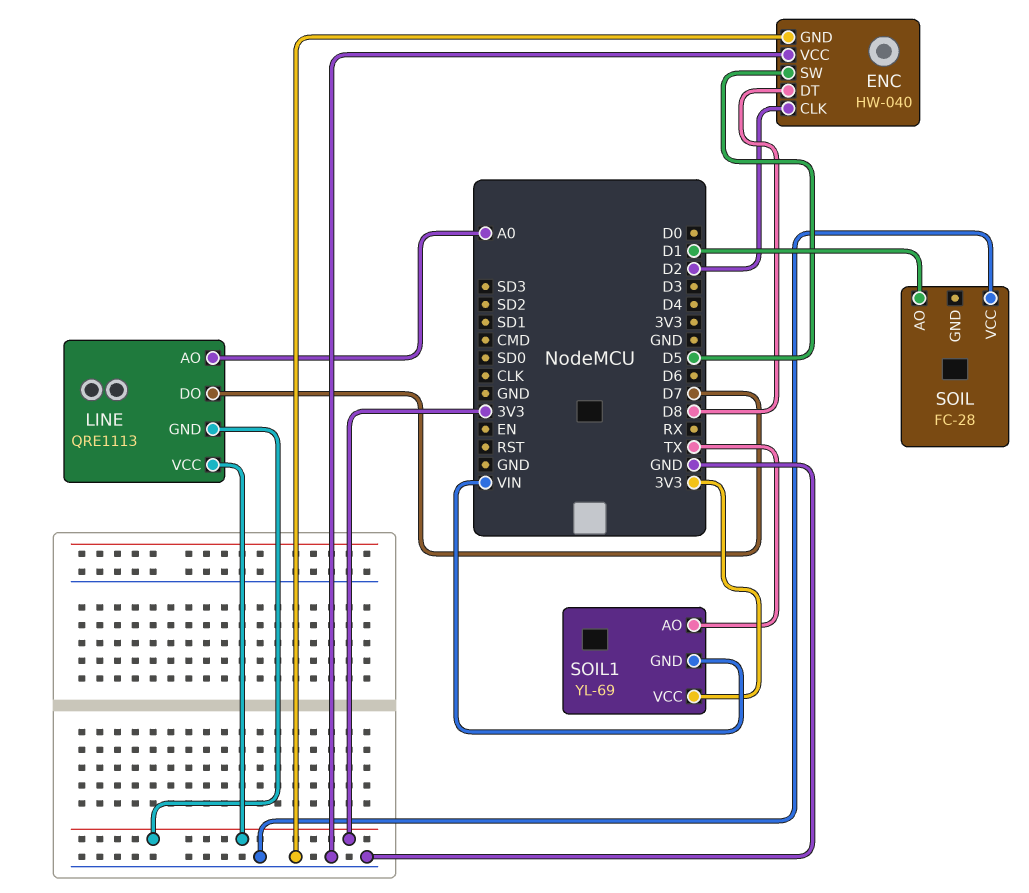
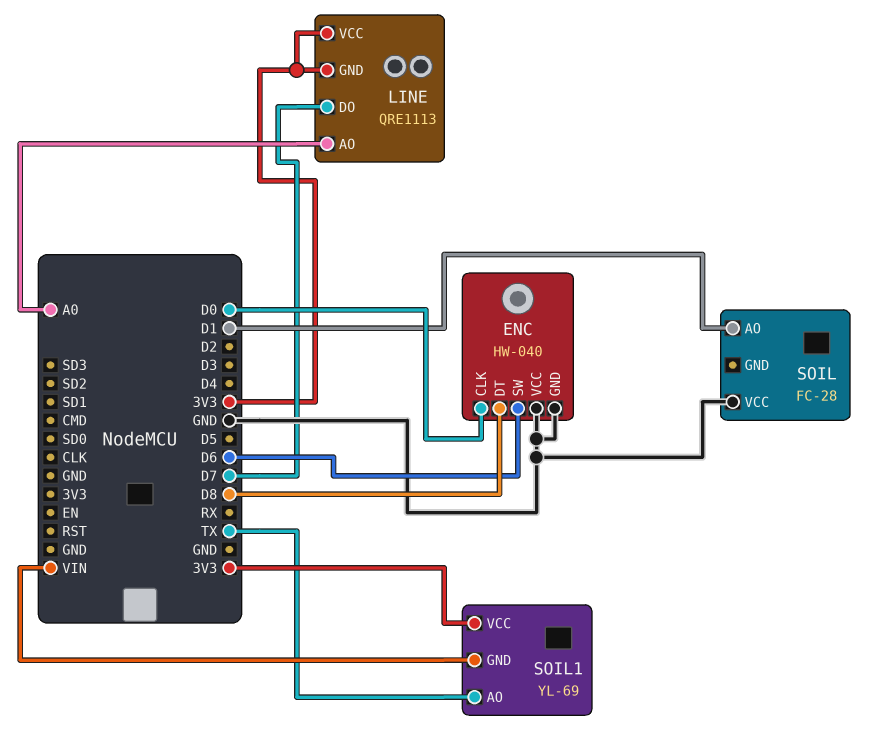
ENC pin CLK: D2 -> D0
ENC pin SW: D5 -> D6

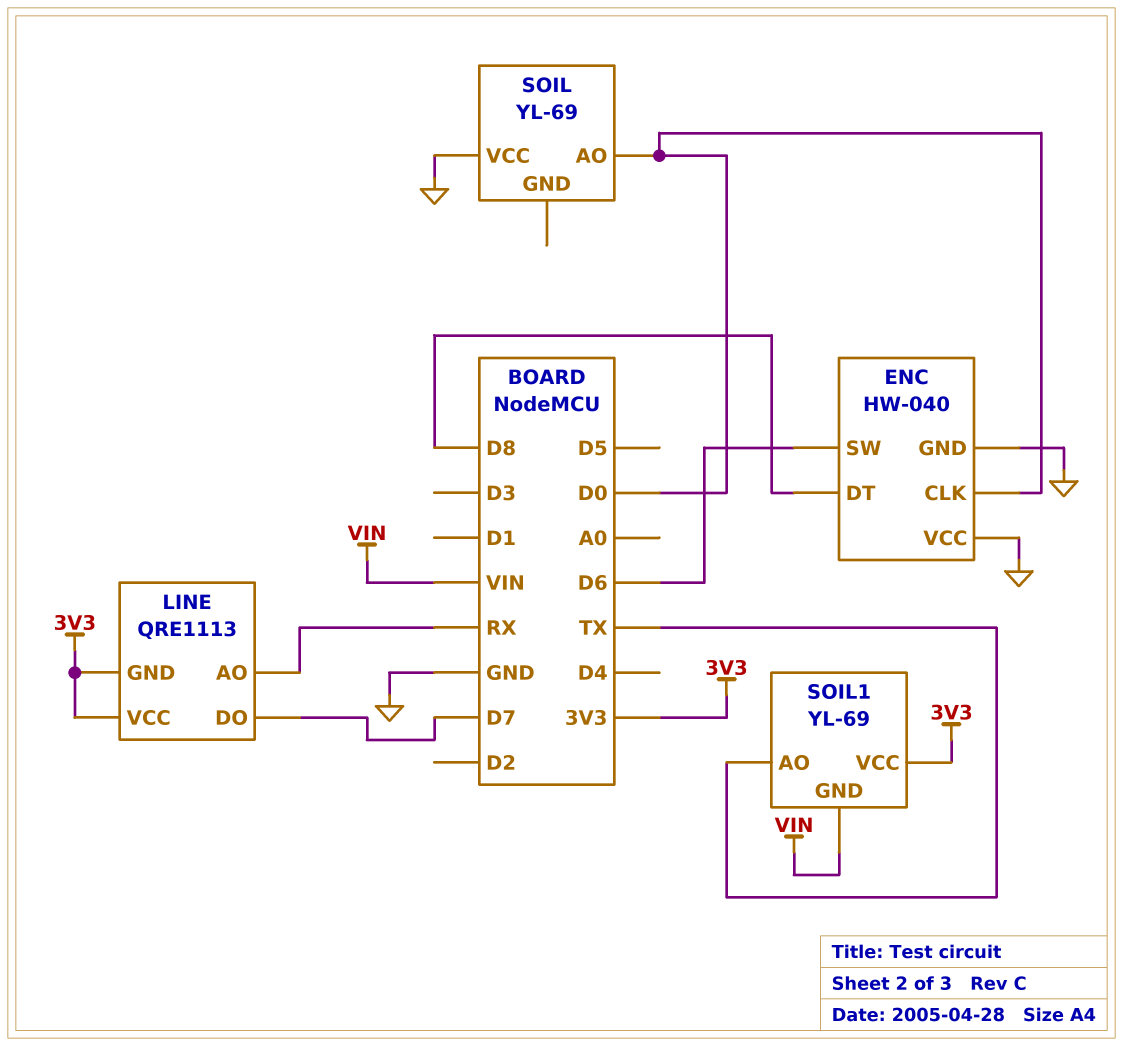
LINE pin AO: A0 -> RX
SOIL: FC-28 -> YL-69
SOIL pin AO: D1 -> D0

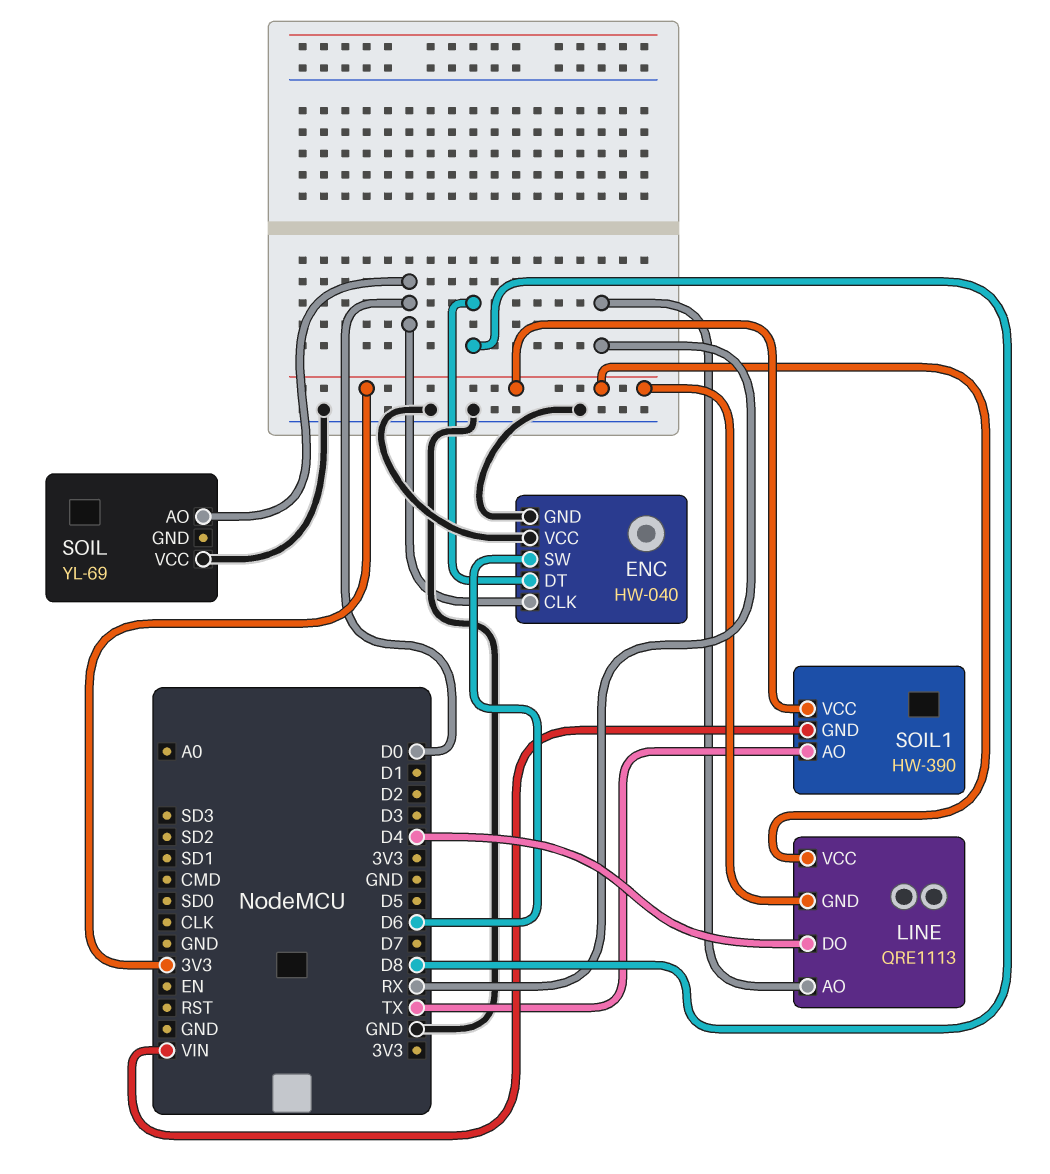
LINE pin DO: D7 -> D4
SOIL1: YL-69 -> HW-390

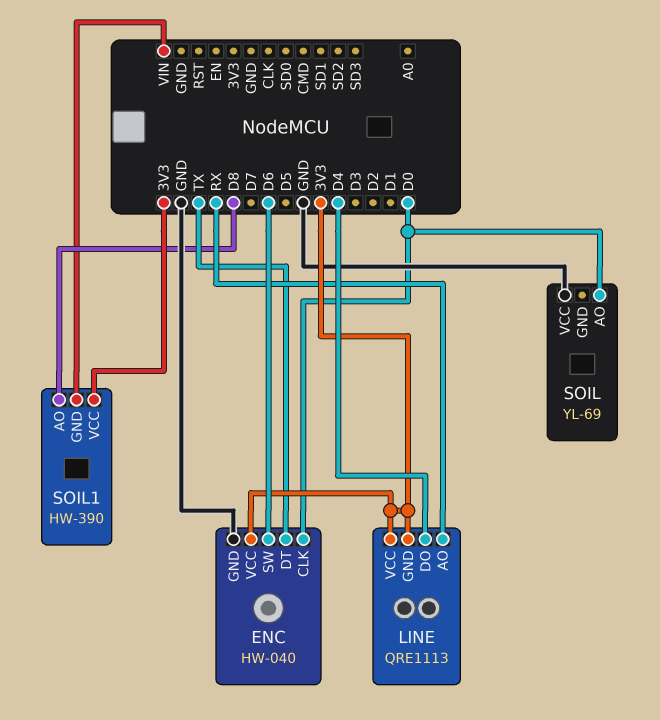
ENC pin DT: D8 -> TX
ENC pin VCC: GND -> 3V3
SOIL1 pin AO: TX -> D8

